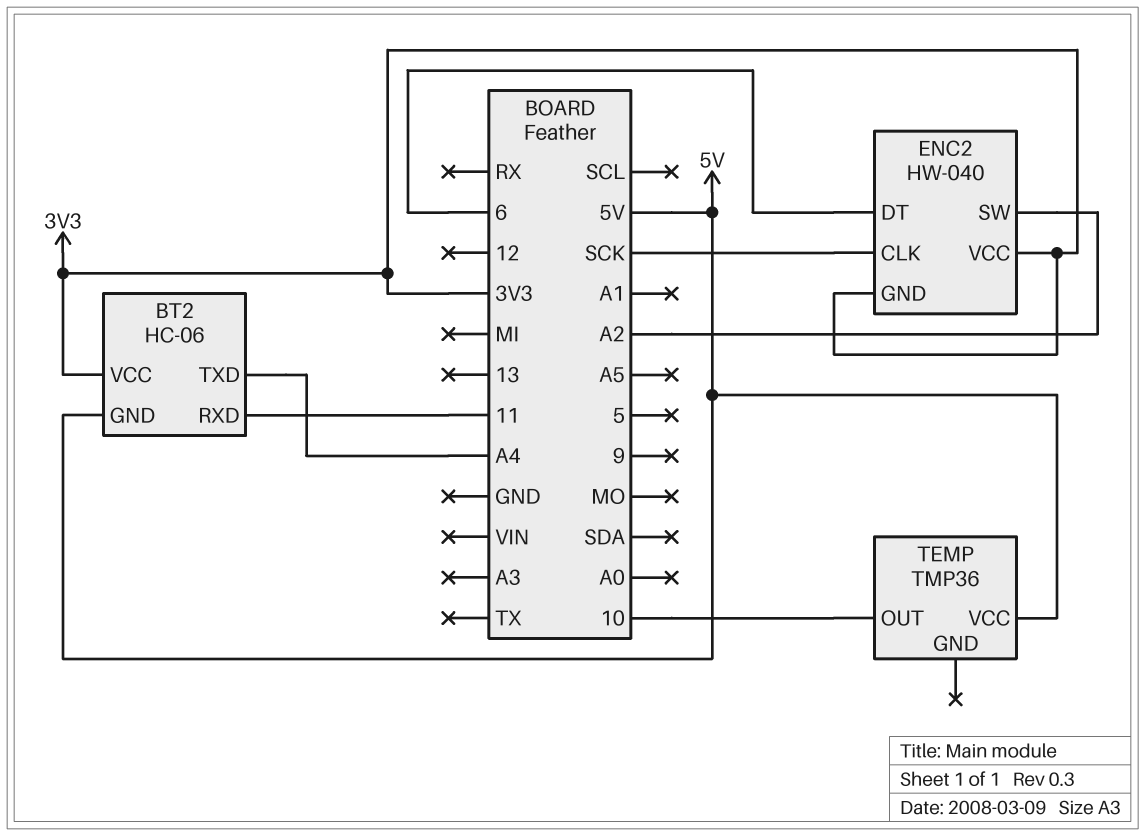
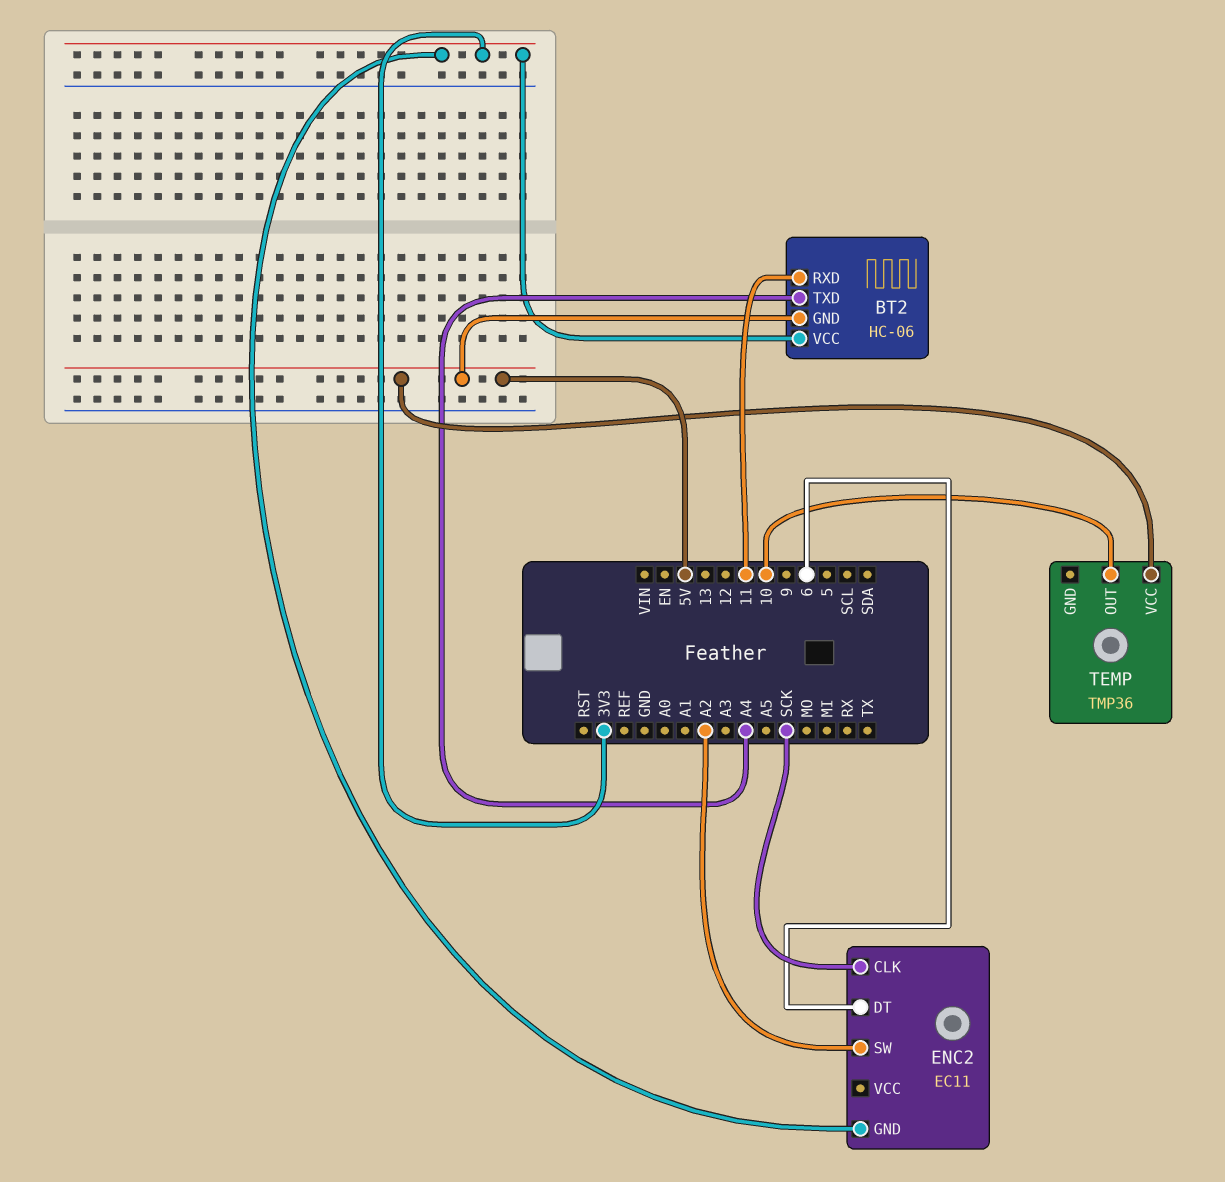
ENC2: HW-040 -> EC11
ENC2 pin VCC: 3V3 -> none

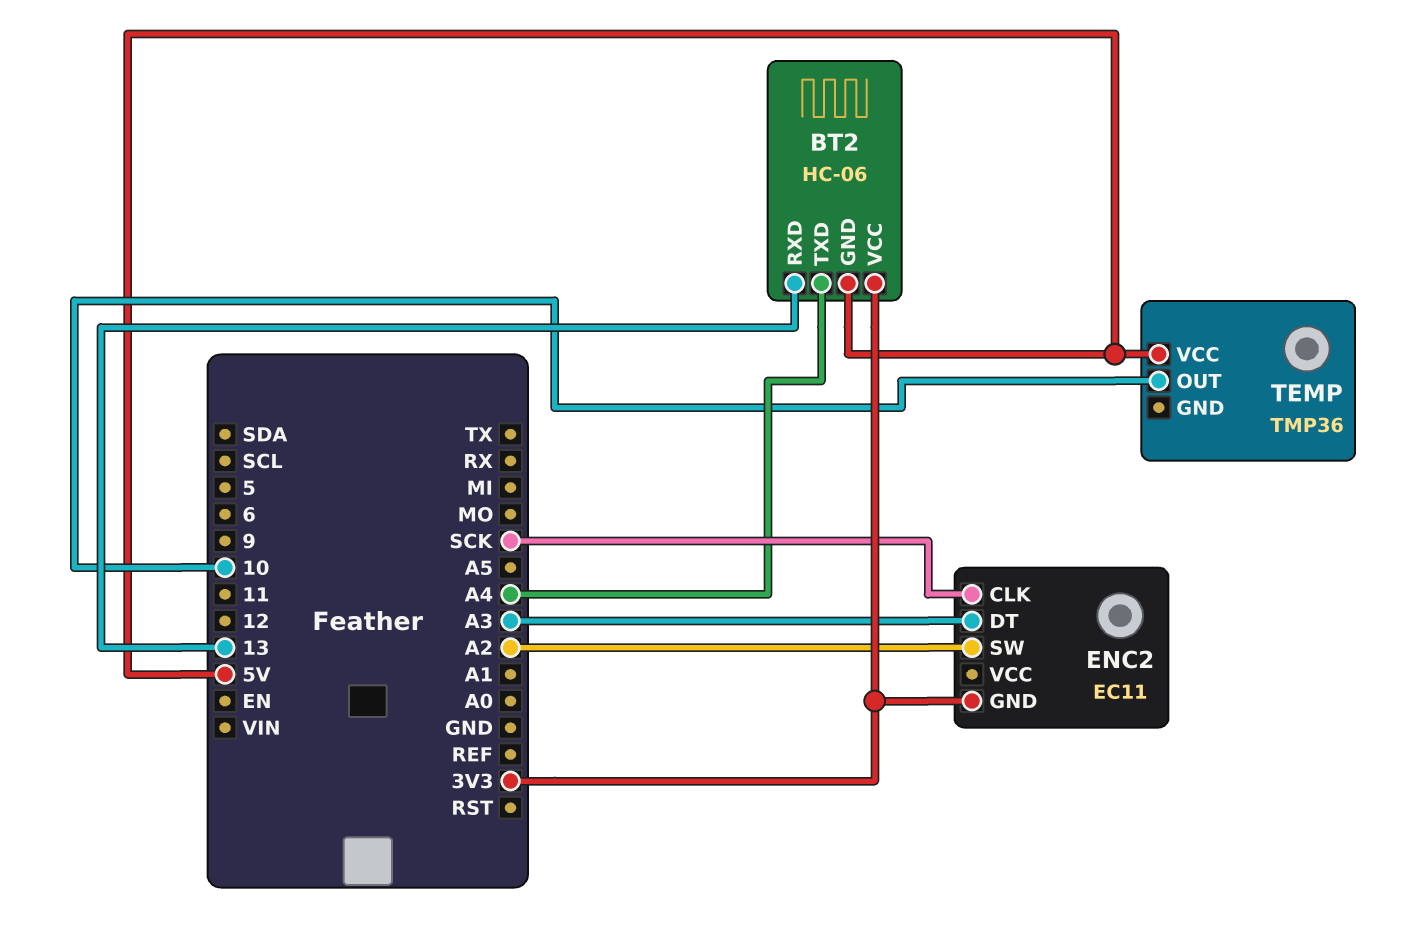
BT2 pin RXD: 11 -> 13
ENC2 pin DT: 6 -> A3

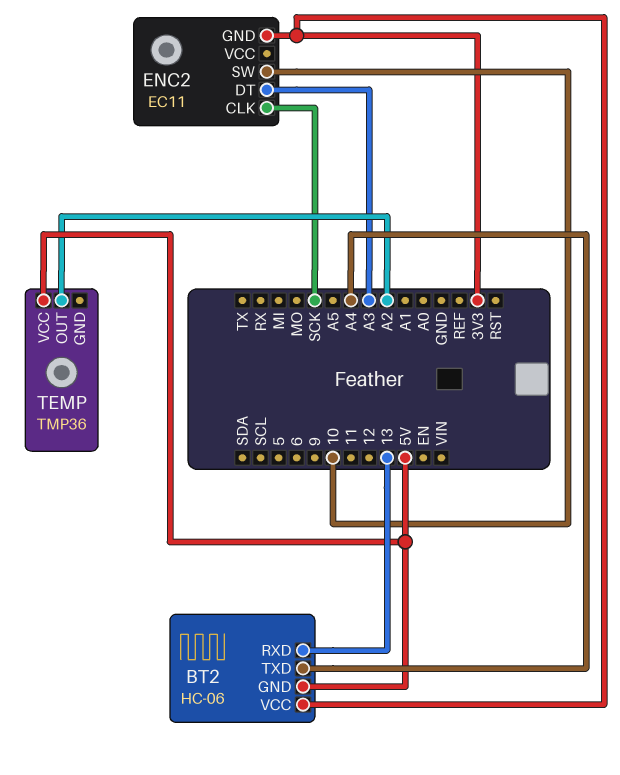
ENC2 pin SW: A2 -> 10
TEMP pin OUT: 10 -> A2

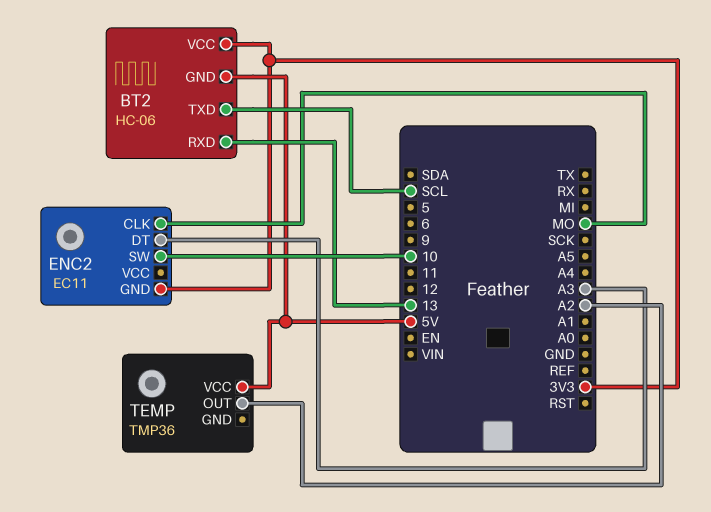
BT2 pin TXD: A4 -> SCL
ENC2 pin CLK: SCK -> MO

